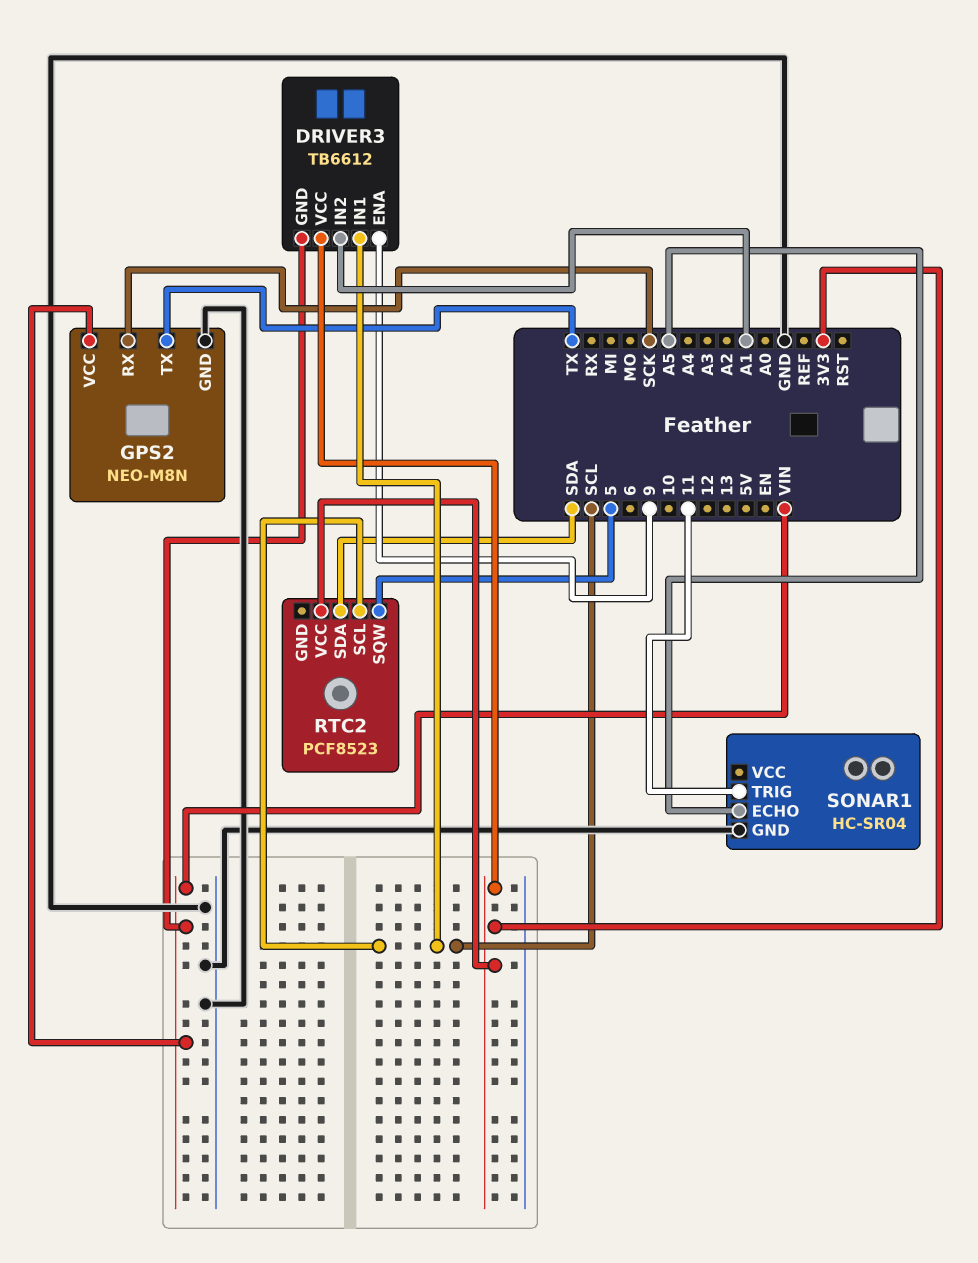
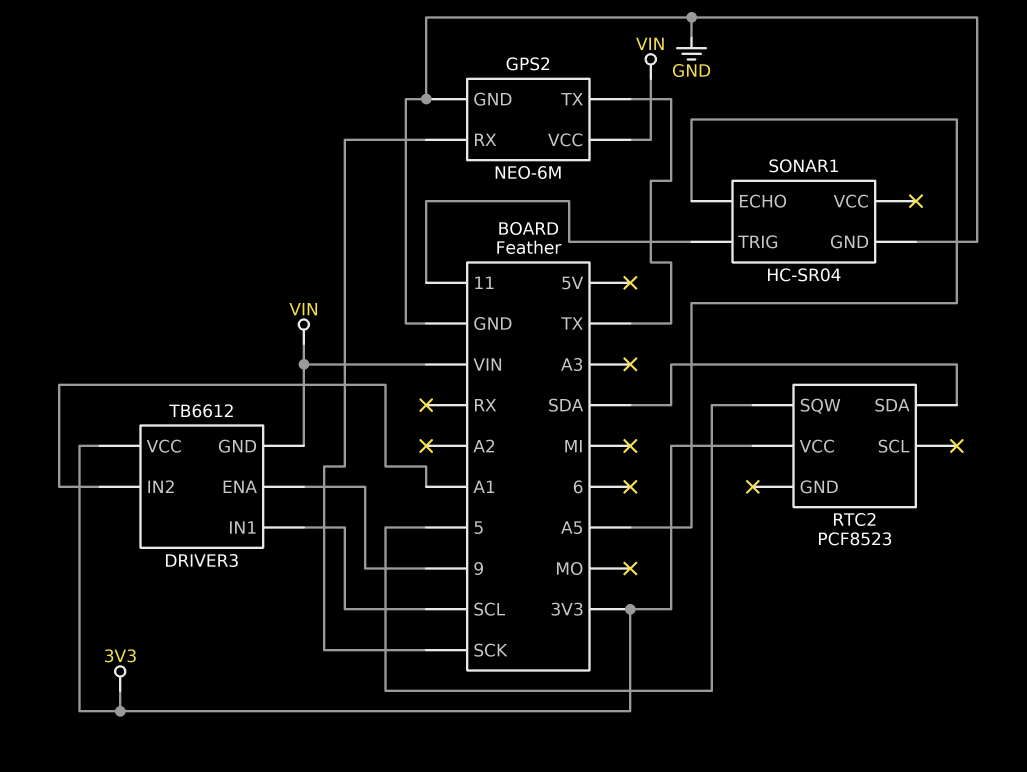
GPS2: NEO-M8N -> NEO-6M
RTC2 pin SCL: SCL -> none

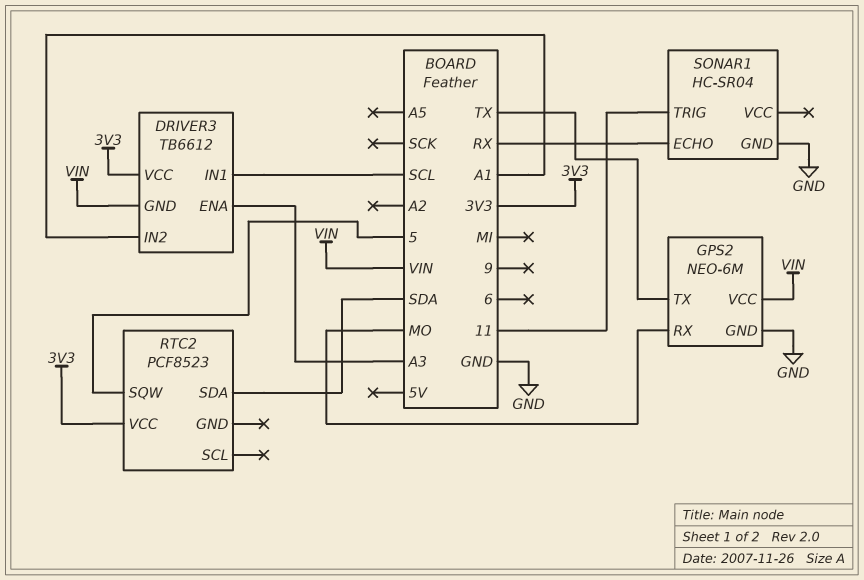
DRIVER3 pin ENA: 9 -> A3
GPS2 pin RX: SCK -> MO
SONAR1 pin ECHO: A5 -> RX

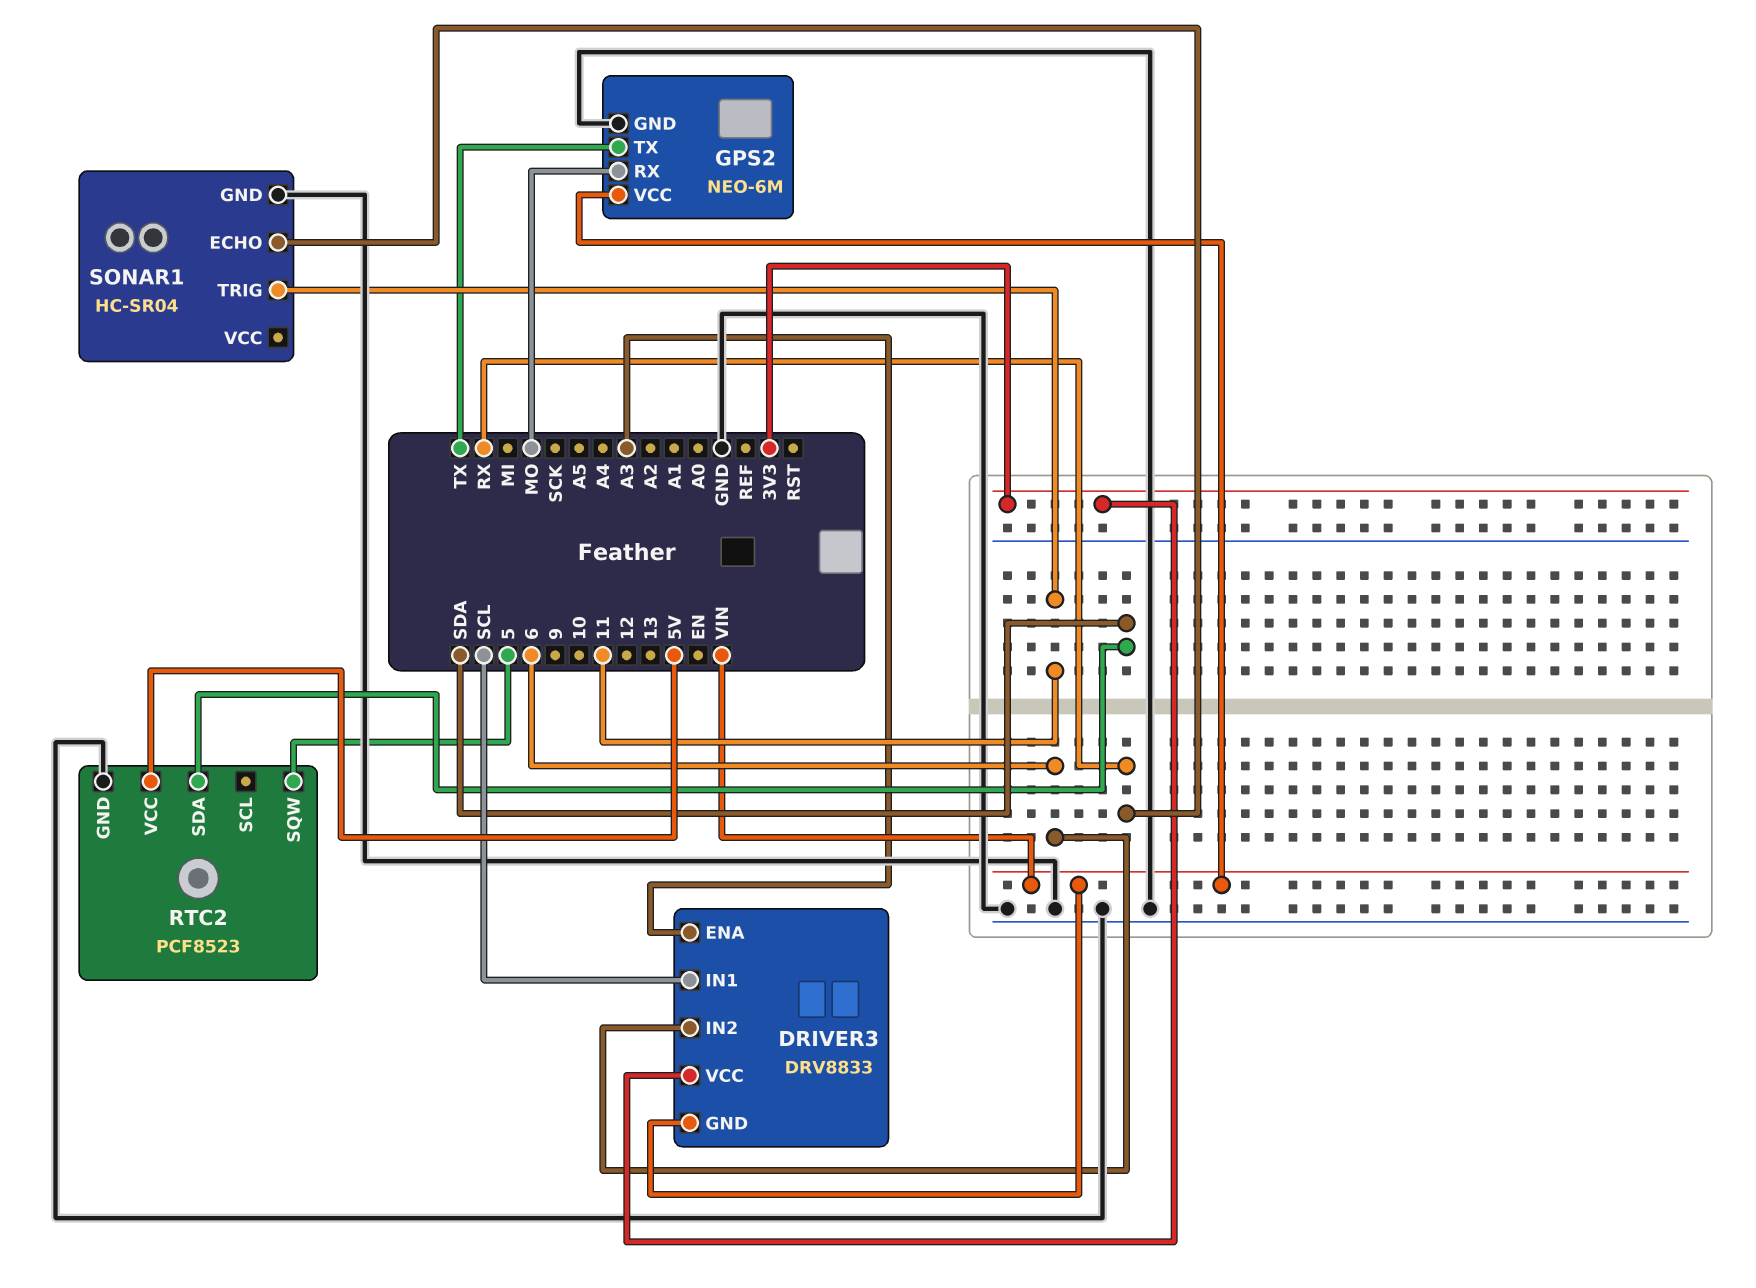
DRIVER3: TB6612 -> DRV8833
DRIVER3 pin IN2: A1 -> 6
RTC2 pin GND: none -> GND
RTC2 pin VCC: 3V3 -> 5V

